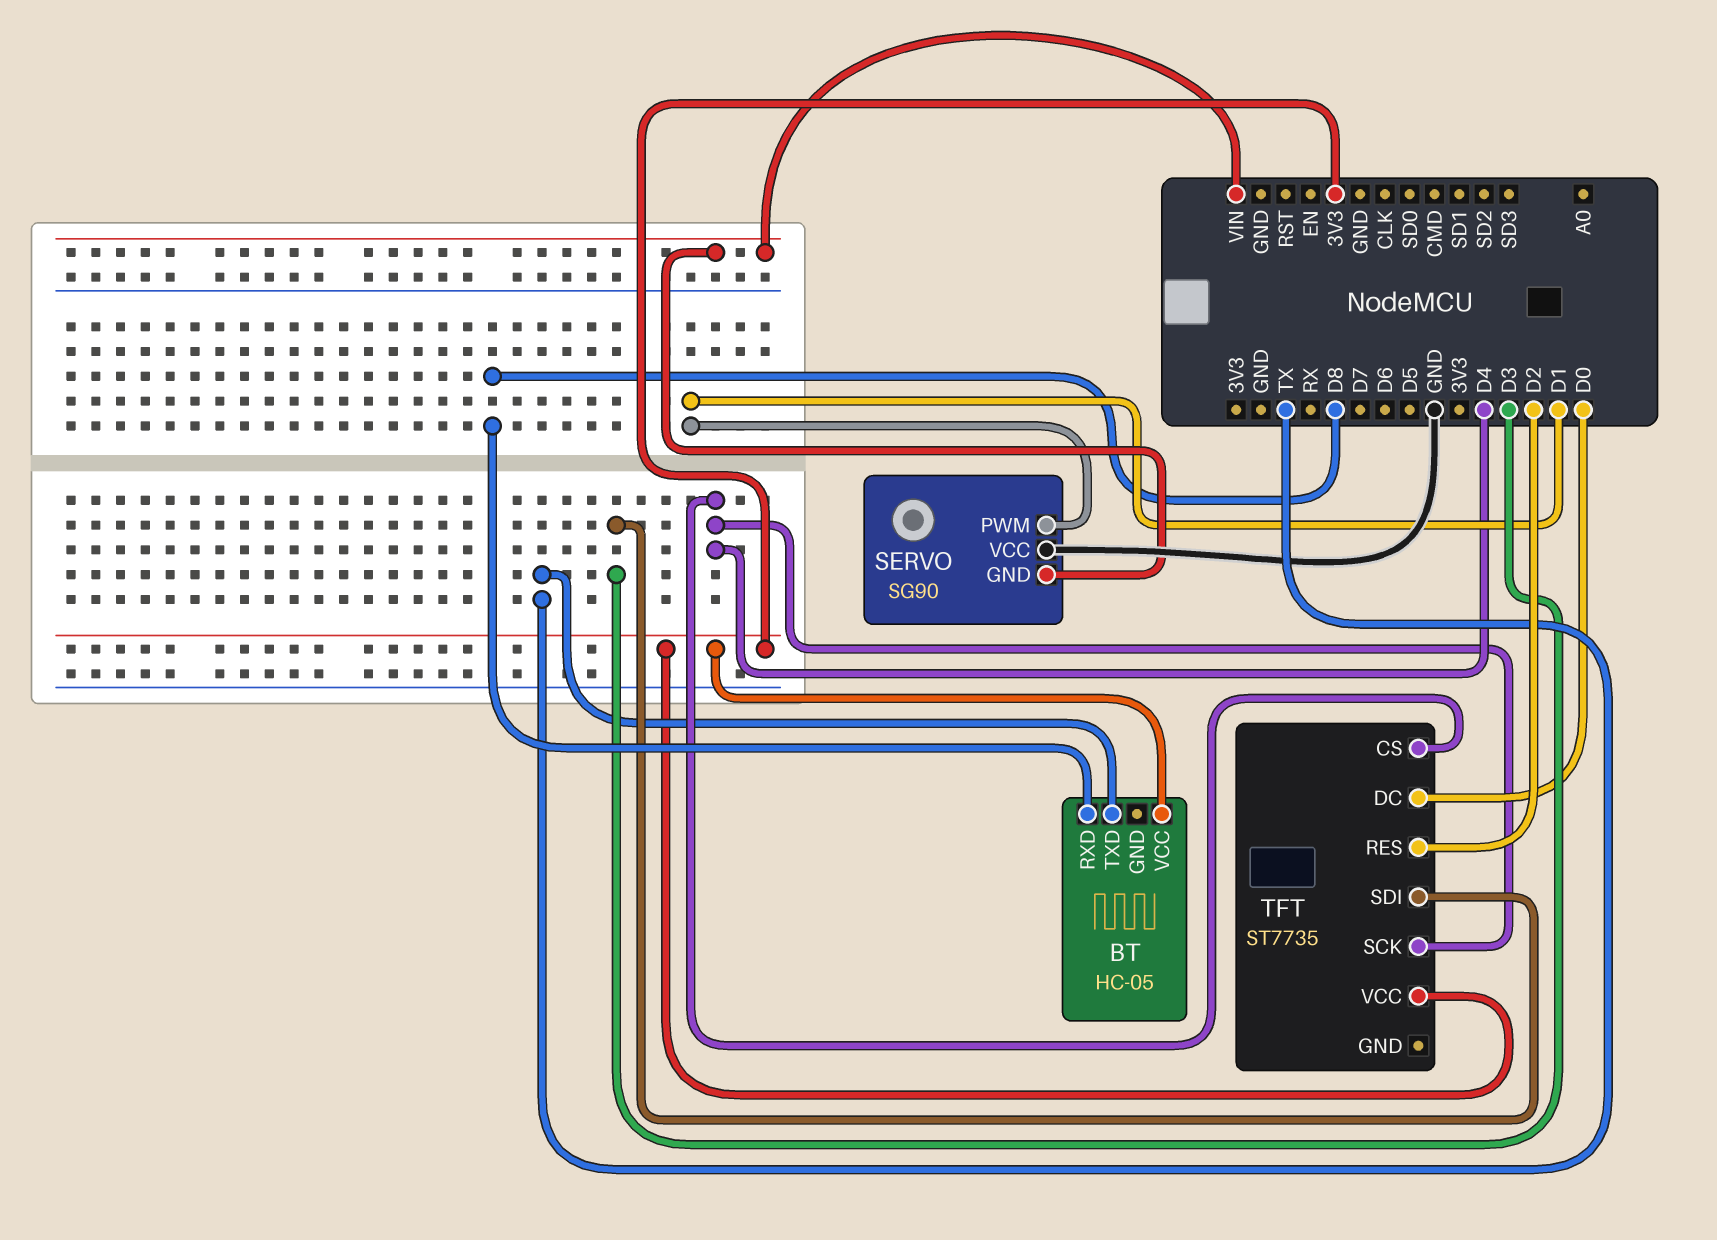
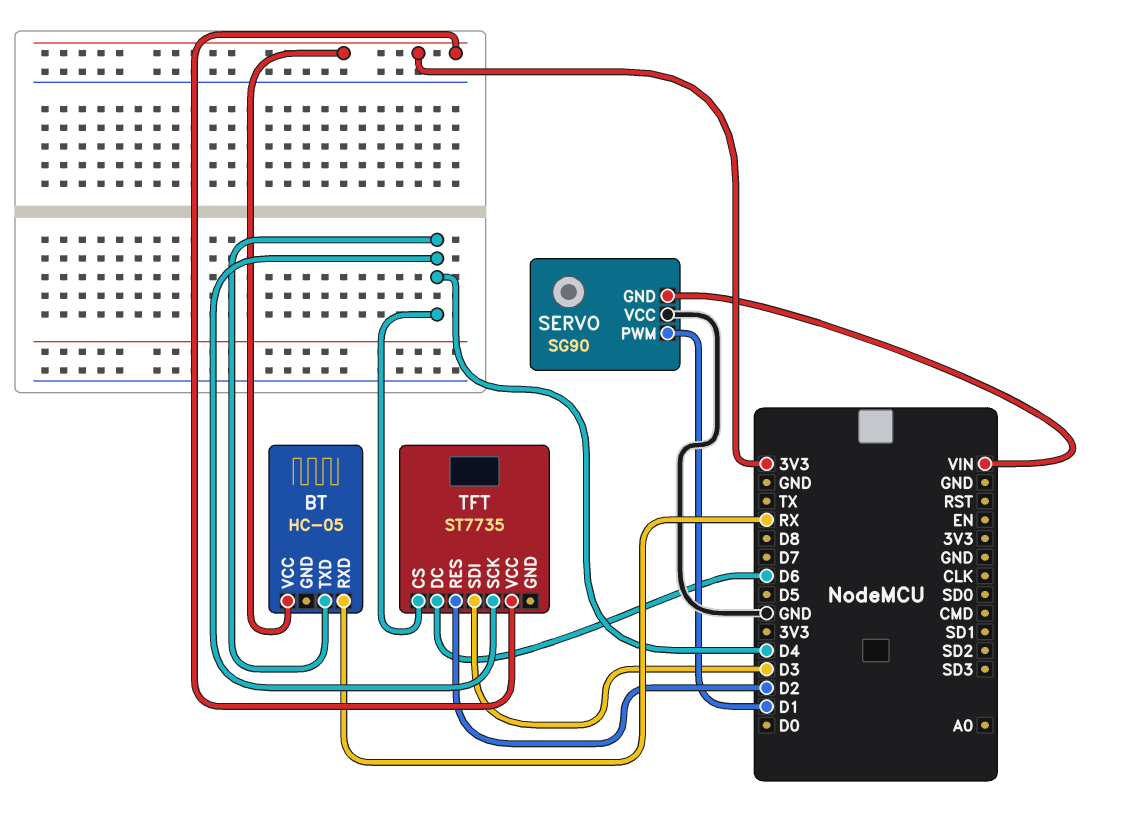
BT pin RXD: D8 -> RX
BT pin TXD: TX -> D4
TFT pin DC: D0 -> D6

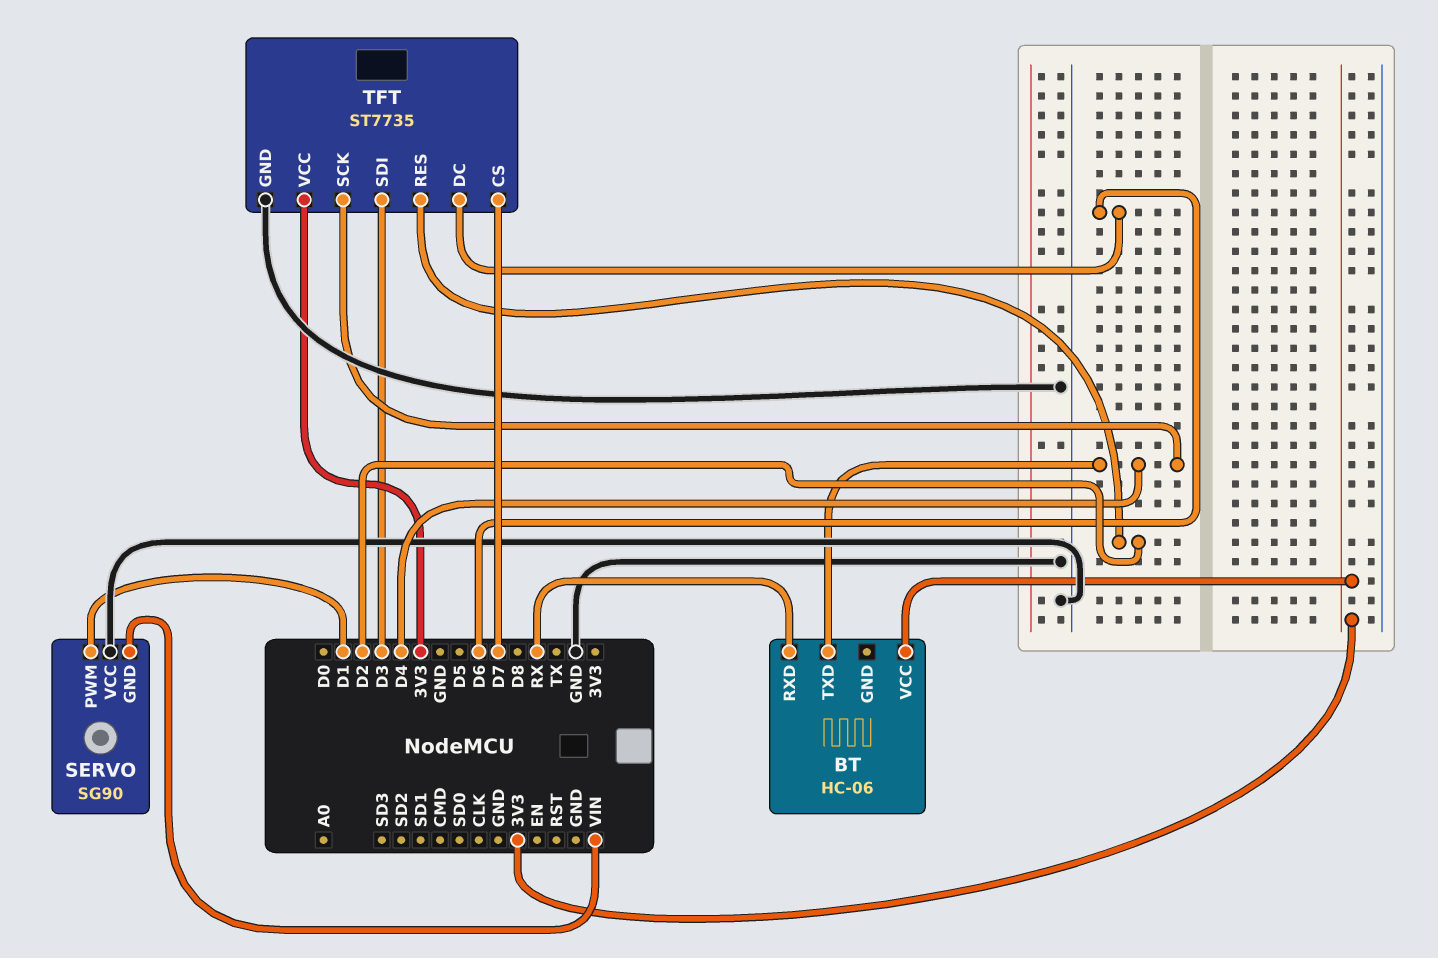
BT: HC-05 -> HC-06
TFT pin CS: D4 -> D7
TFT pin GND: none -> GND

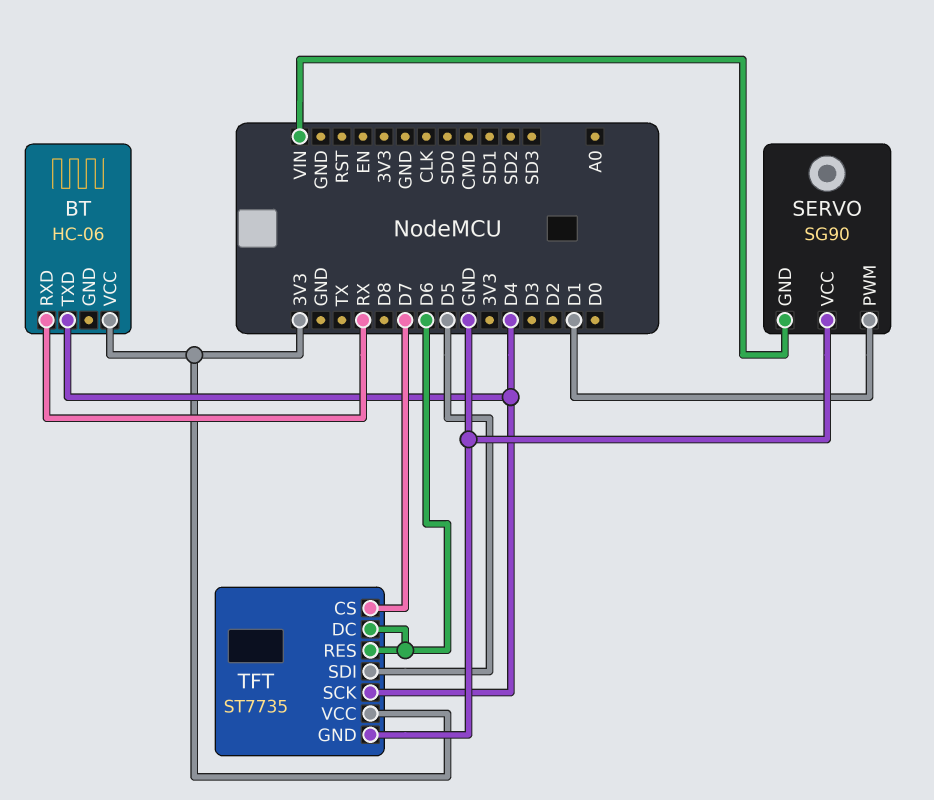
TFT pin RES: D2 -> D6
TFT pin SDI: D3 -> D5

